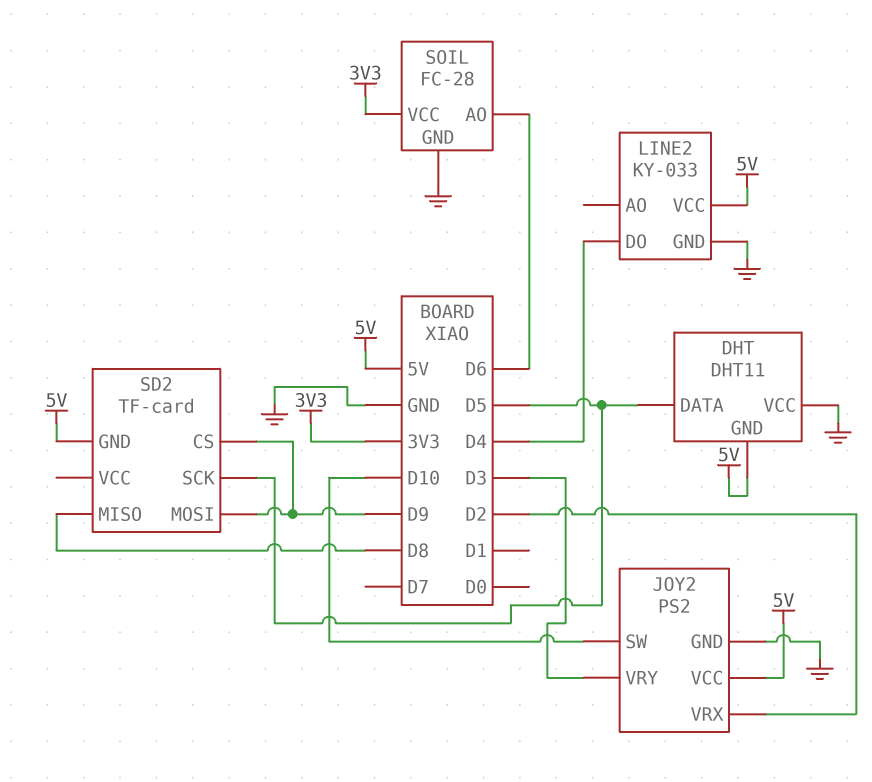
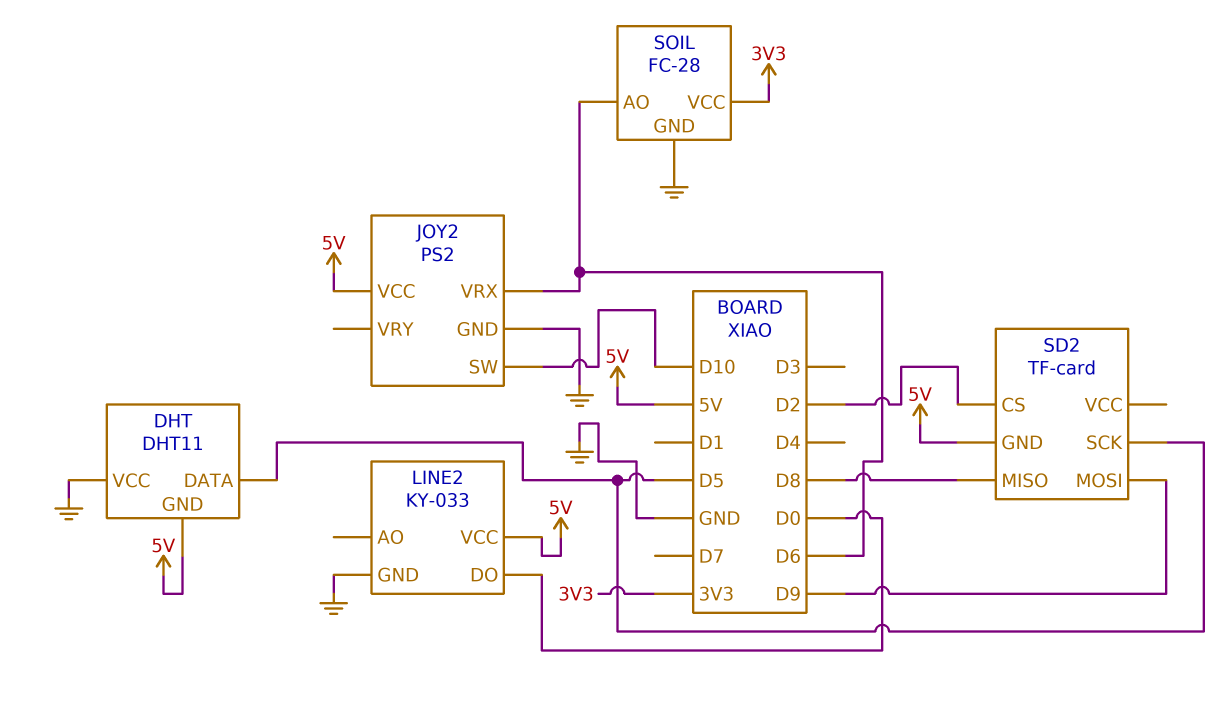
JOY2 pin VRX: D2 -> D6
JOY2 pin VRY: D3 -> none
LINE2 pin DO: D4 -> D0
SD2 pin CS: D9 -> D2

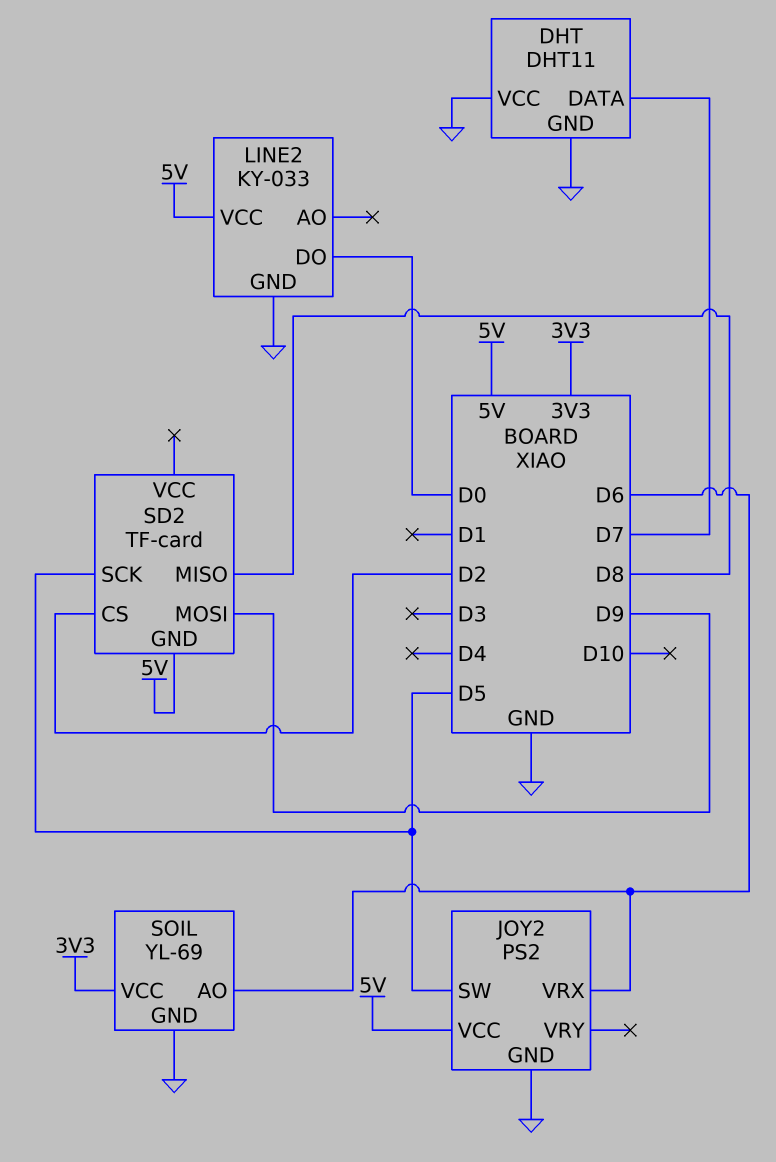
DHT pin DATA: D5 -> D7
DHT pin GND: 5V -> GND
JOY2 pin SW: D10 -> D5
SOIL: FC-28 -> YL-69

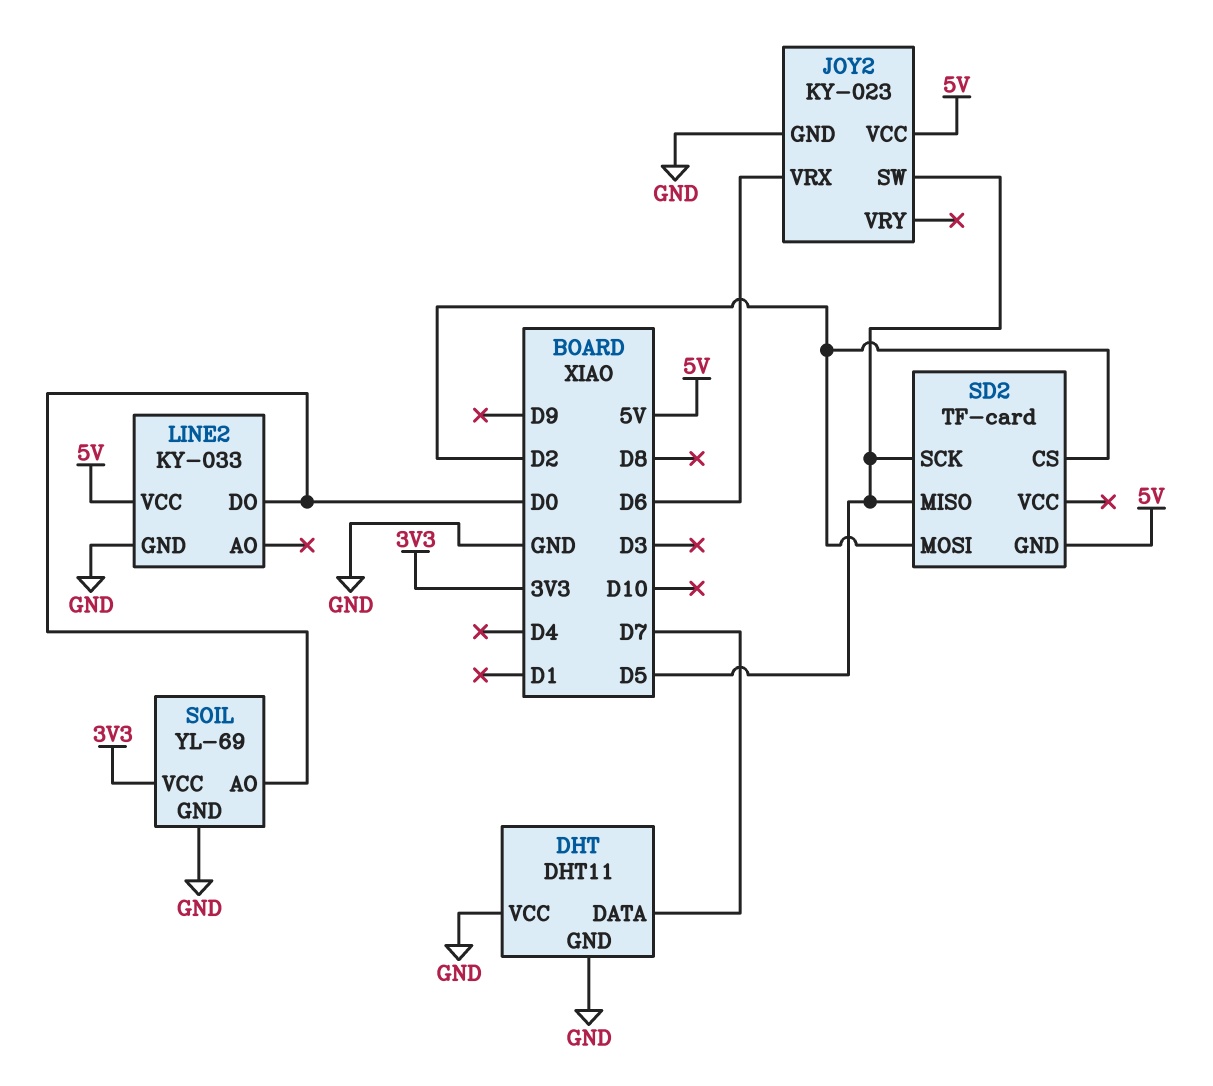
JOY2: PS2 -> KY-023
SD2 pin MISO: D8 -> D5
SD2 pin MOSI: D9 -> D2
SOIL pin AO: D6 -> D0

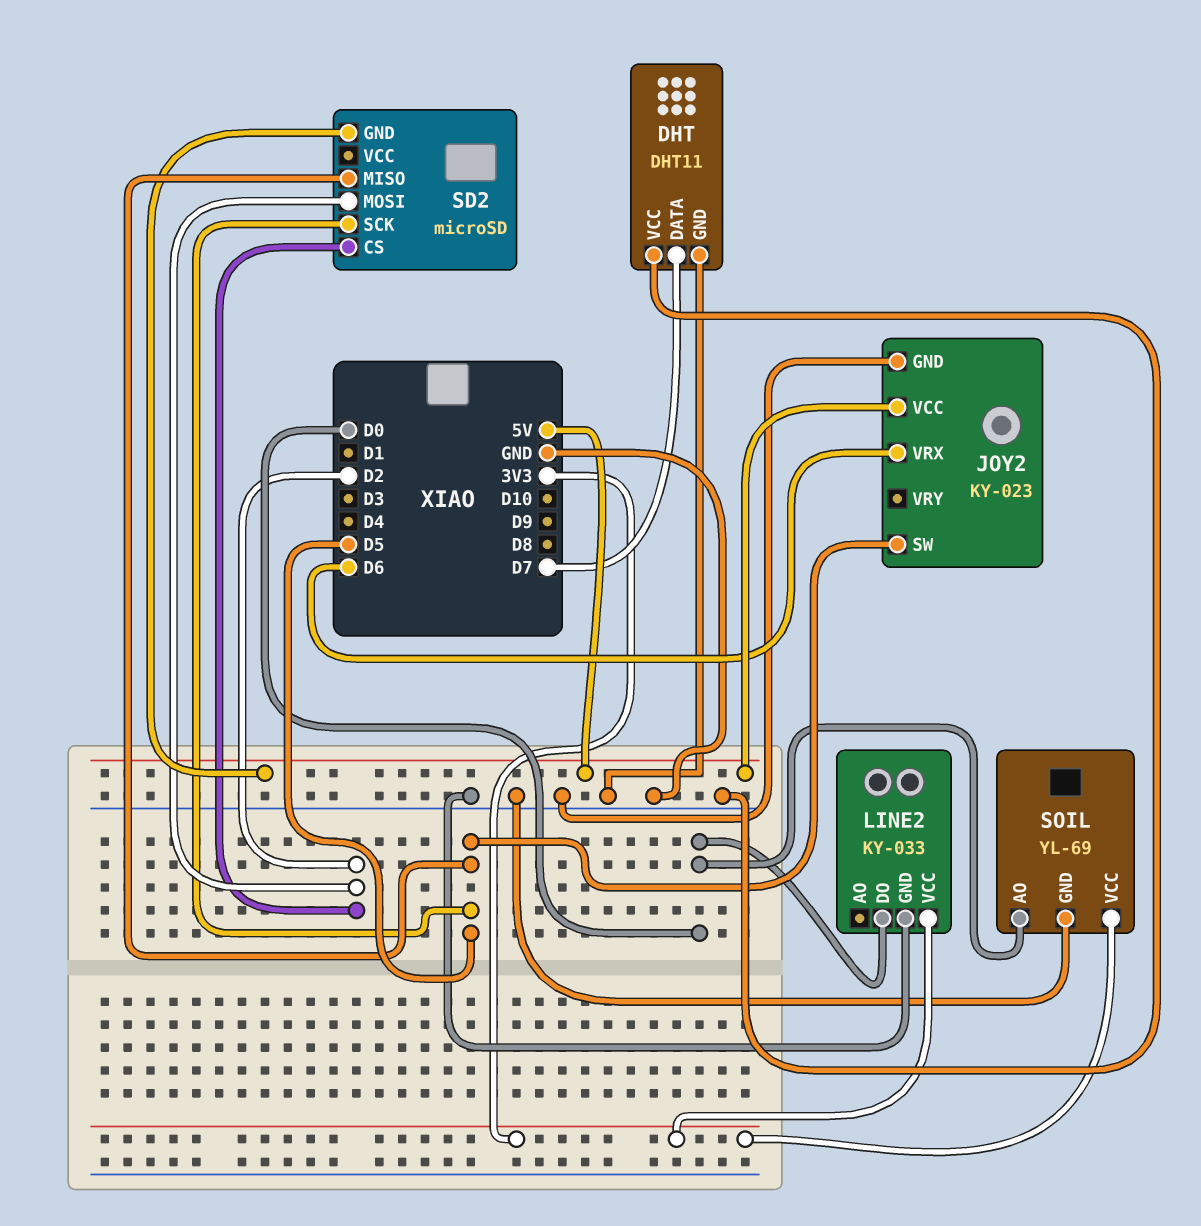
LINE2 pin VCC: 5V -> 3V3
SD2: TF-card -> microSD

